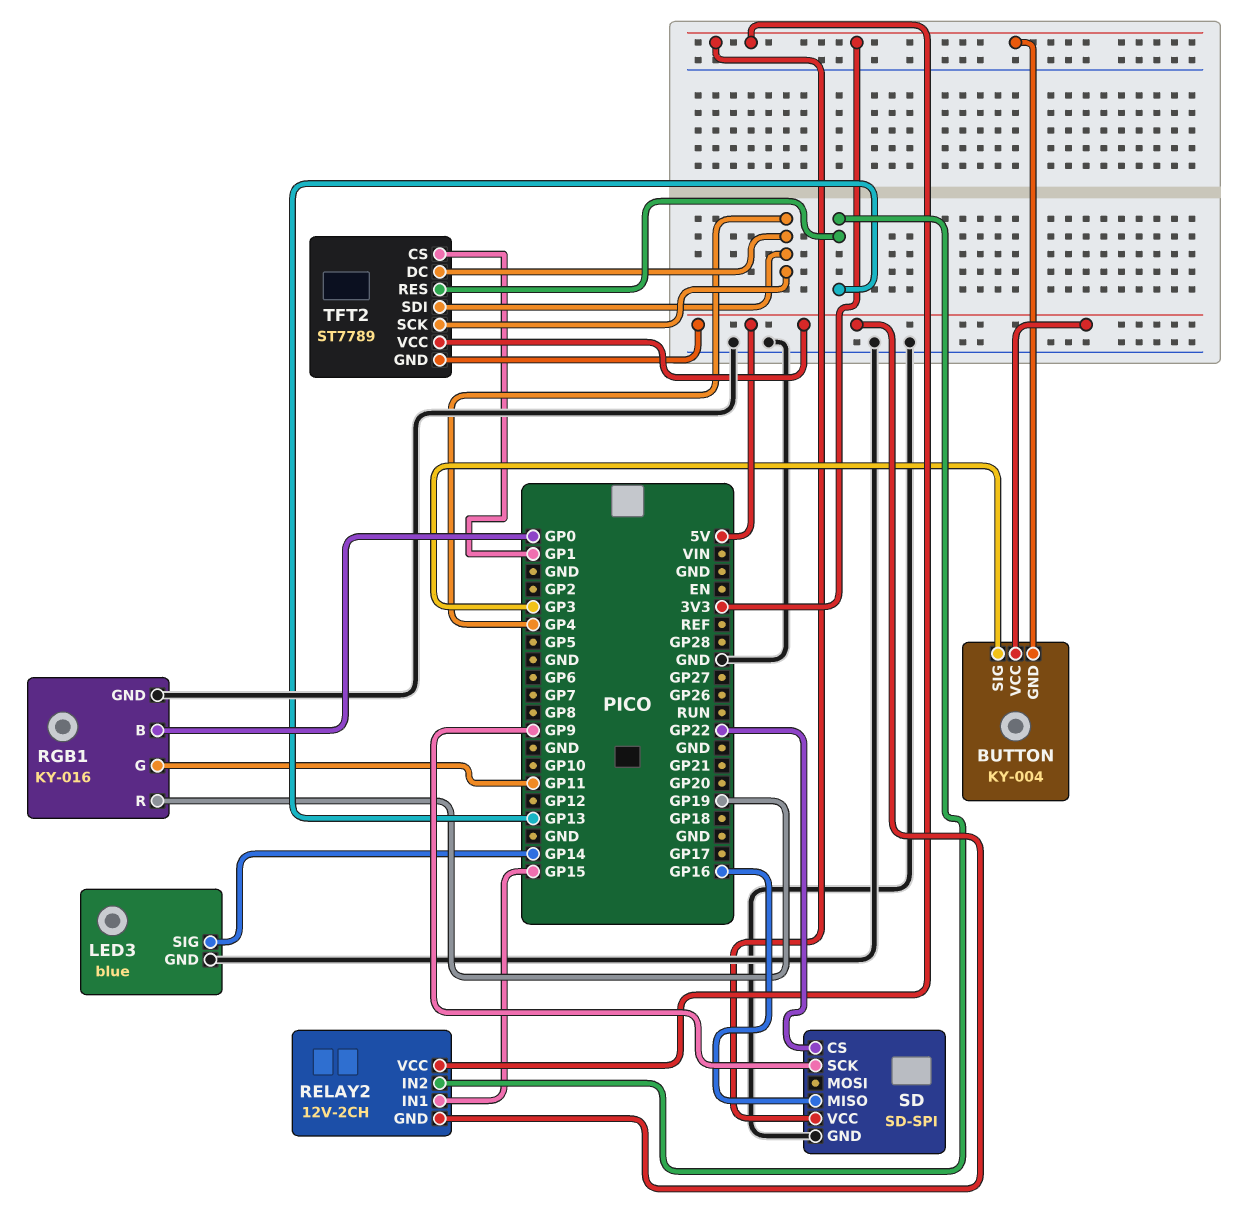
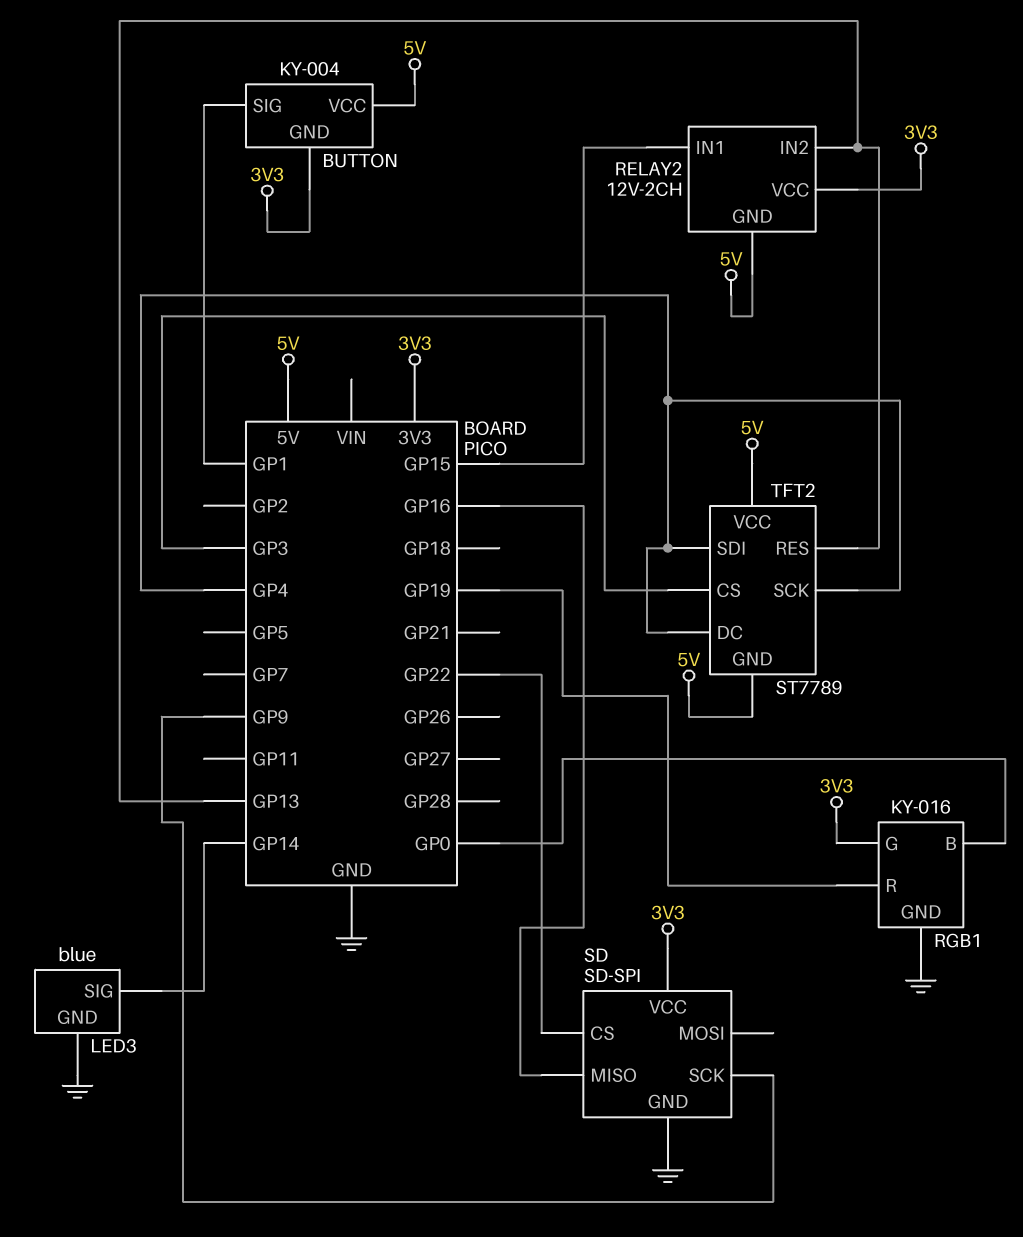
BUTTON pin SIG: GP3 -> GP1
RGB1 pin G: GP11 -> 3V3
TFT2 pin CS: GP1 -> GP3

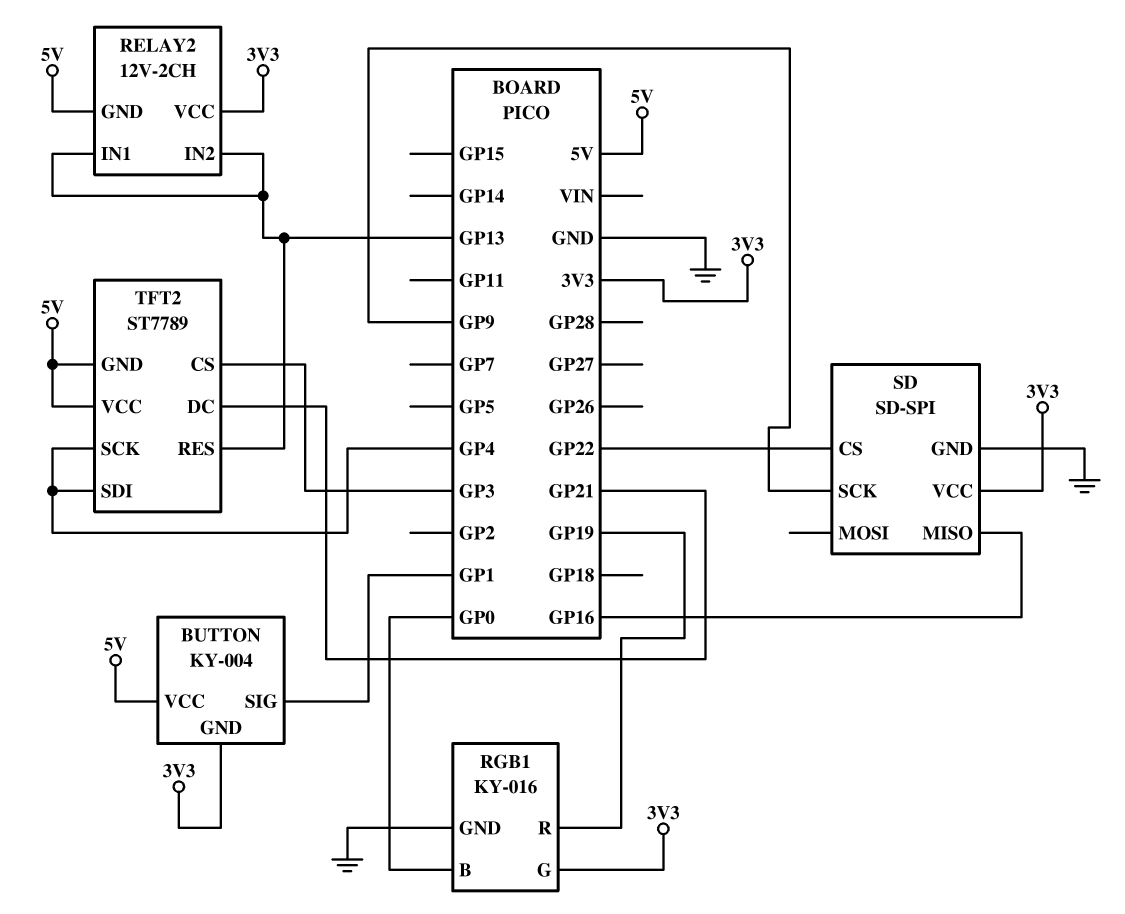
LED3: blue -> none
LED3 pin GND: GND -> none
LED3 pin SIG: GP14 -> none
RELAY2 pin IN1: GP15 -> GP13
TFT2 pin DC: GP4 -> GP21

